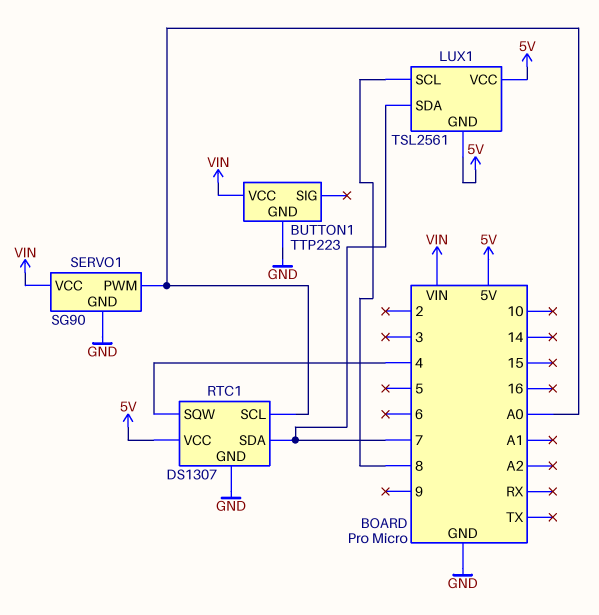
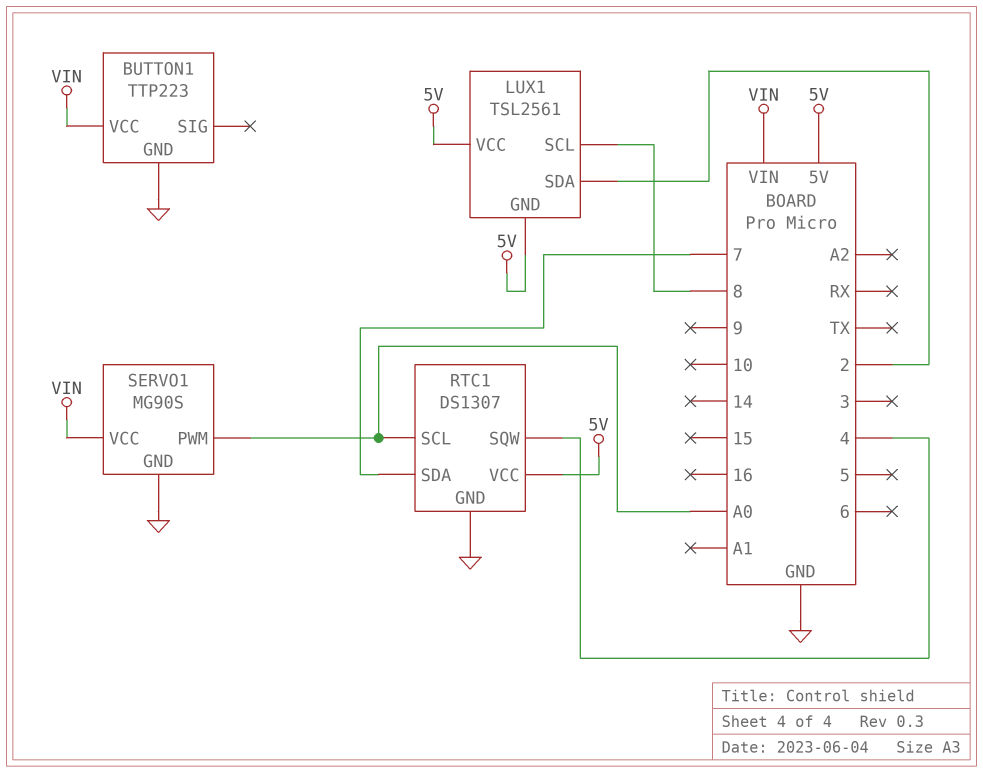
LUX1 pin SDA: 7 -> 2
SERVO1: SG90 -> MG90S

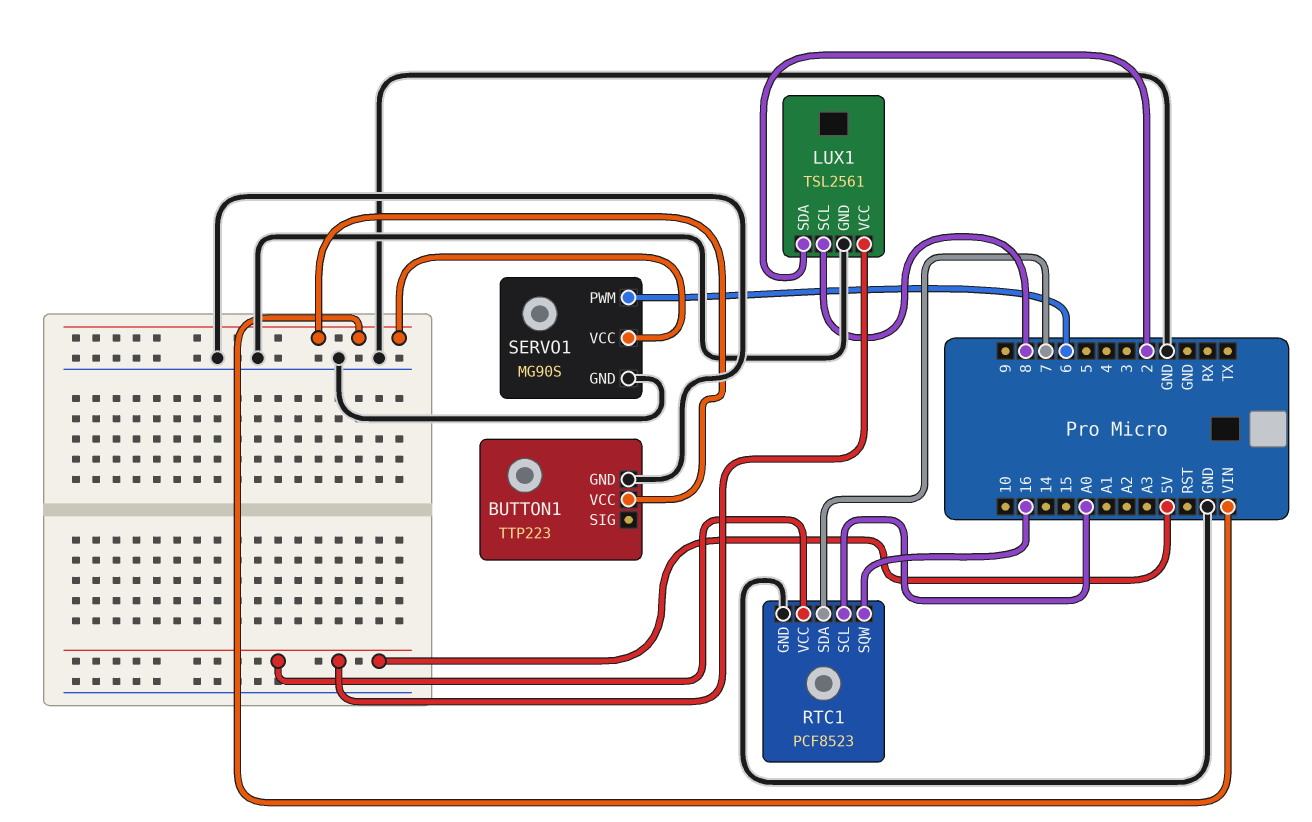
LUX1 pin GND: 5V -> GND
RTC1: DS1307 -> PCF8523
RTC1 pin SQW: 4 -> 16
SERVO1 pin PWM: A0 -> 6

